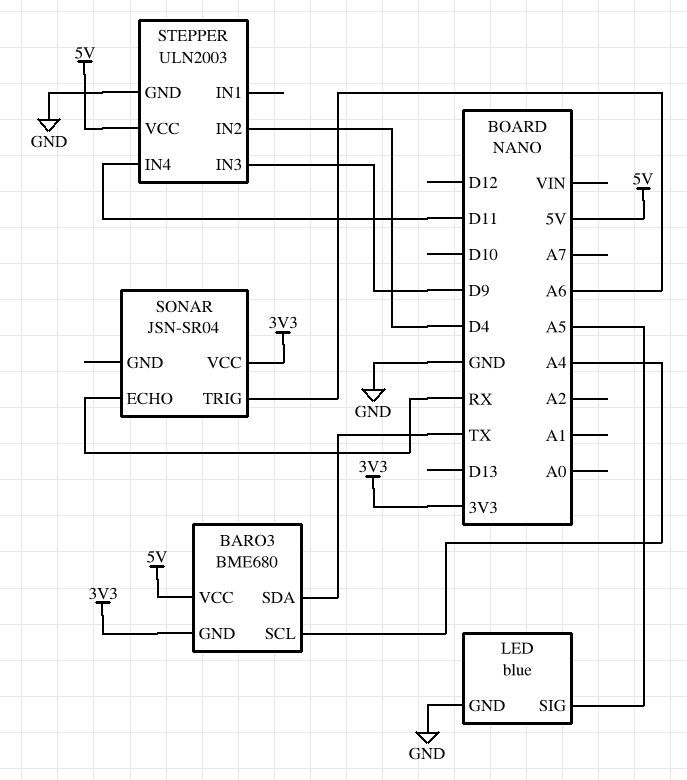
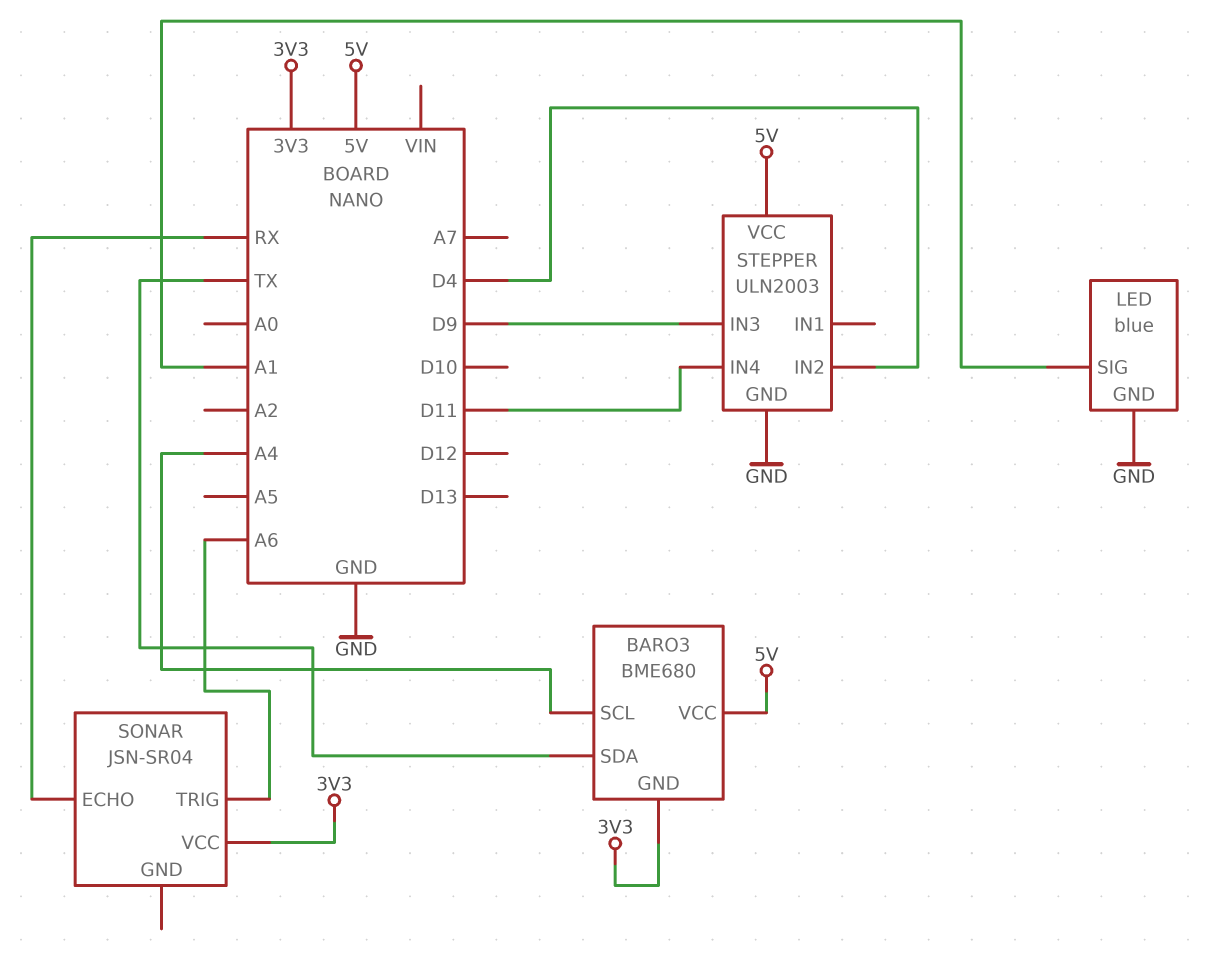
LED pin SIG: A5 -> A1

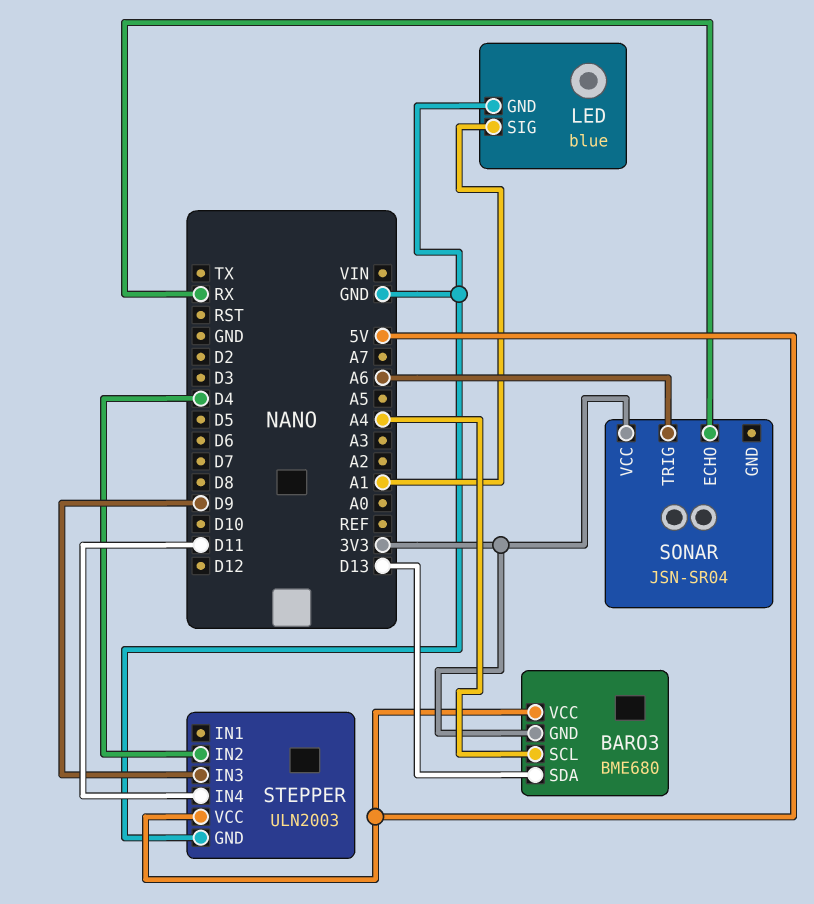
BARO3 pin SDA: TX -> D13

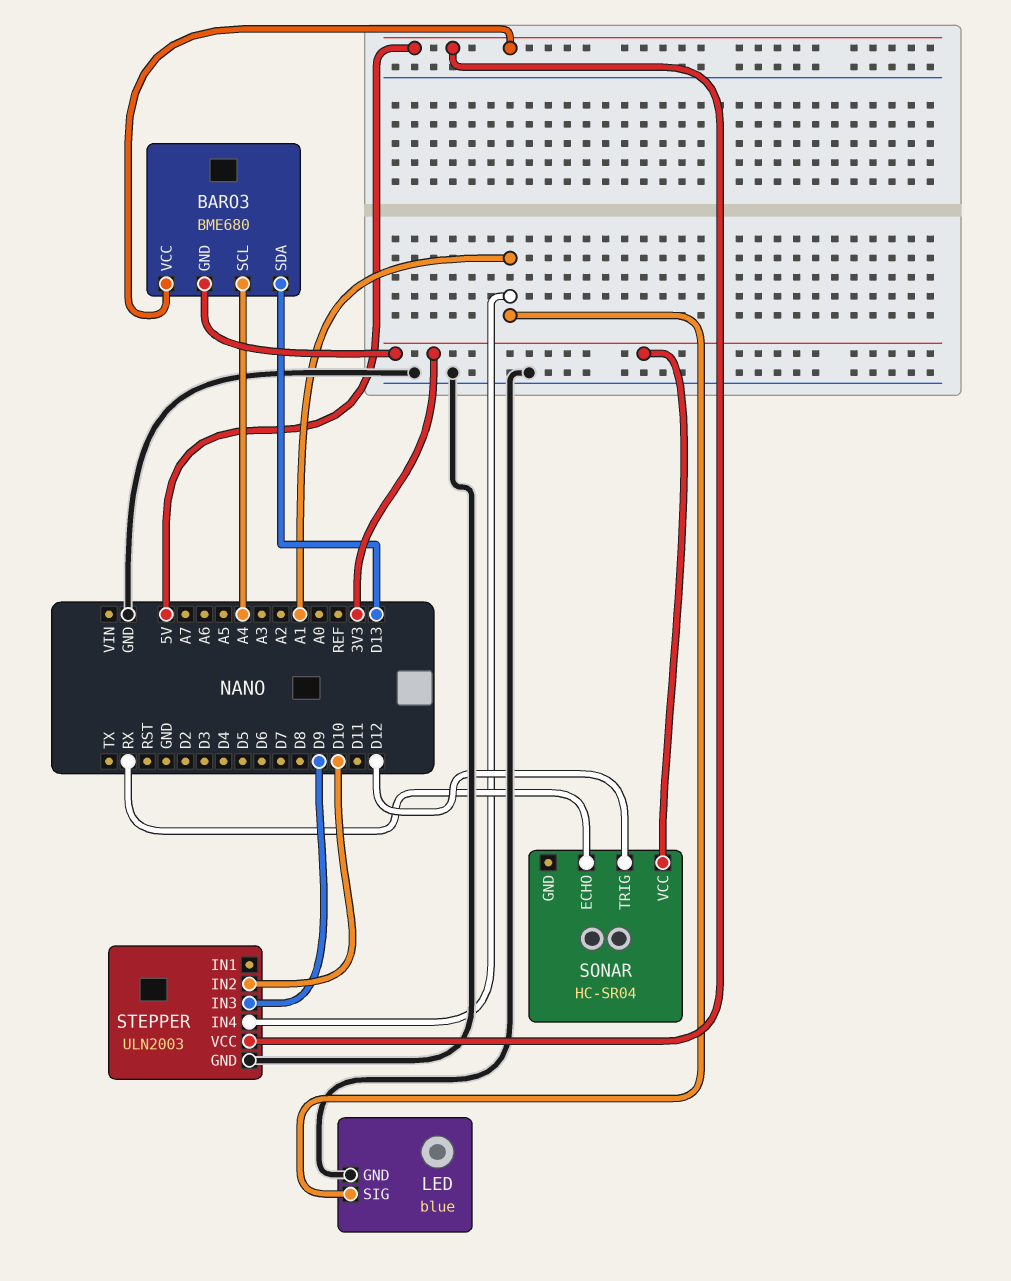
SONAR: JSN-SR04 -> HC-SR04
SONAR pin TRIG: A6 -> D12
STEPPER pin IN2: D4 -> D10
STEPPER pin IN4: D11 -> A1

